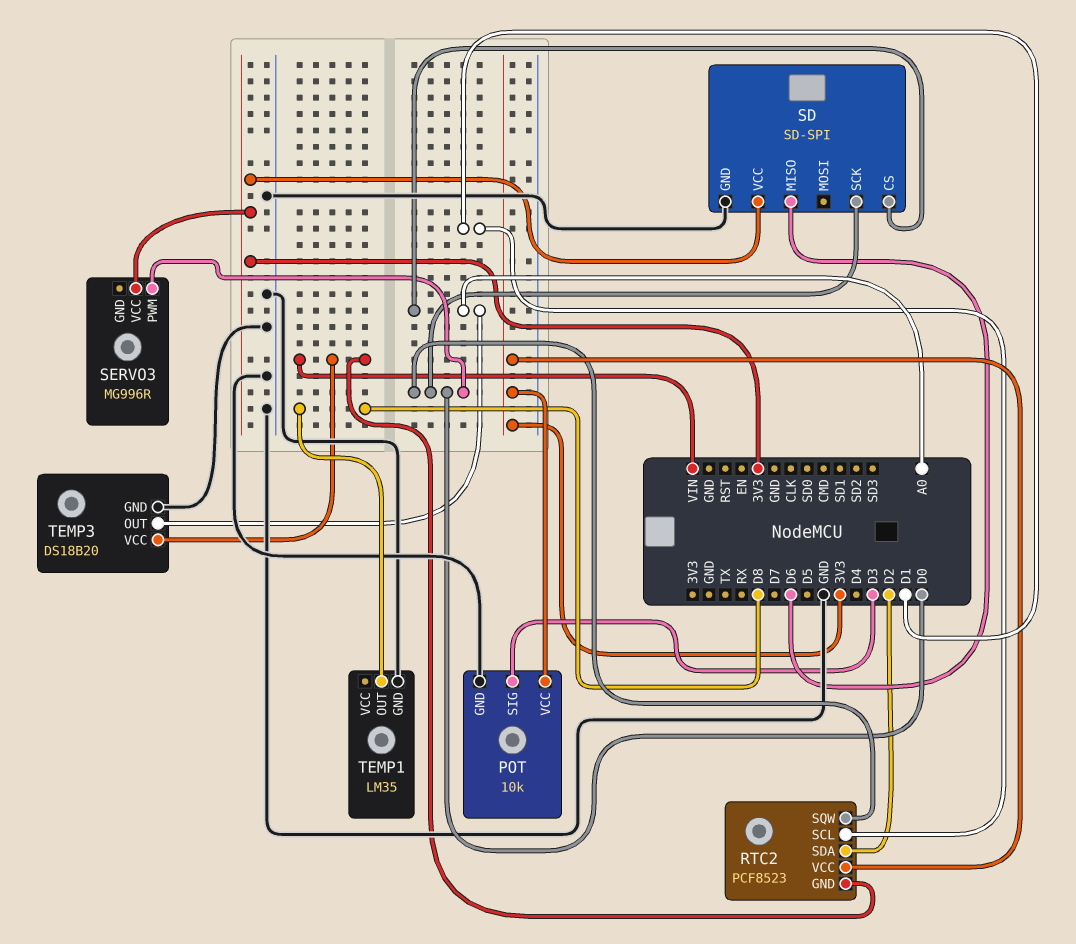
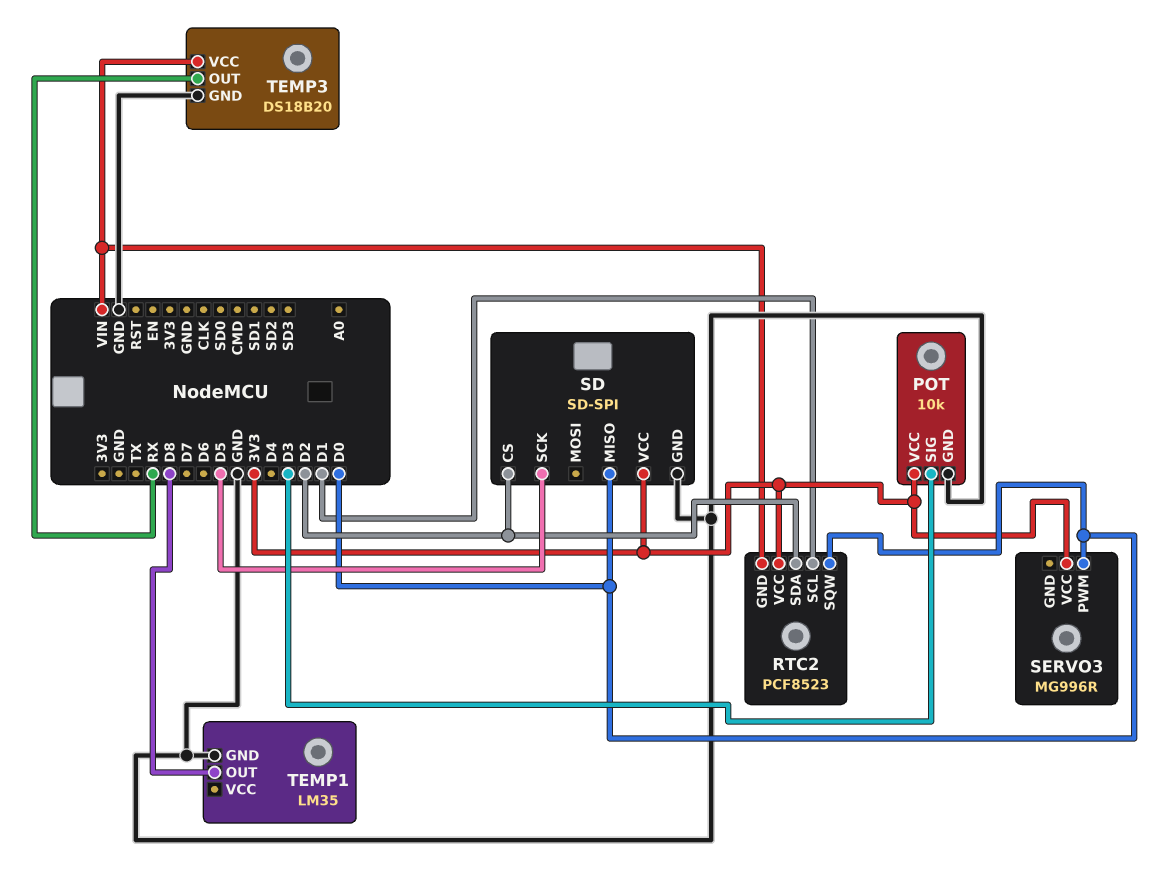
SD pin CS: A0 -> D2
SD pin MISO: D6 -> D0
SD pin SCK: D0 -> D5
TEMP3 pin OUT: A0 -> RX

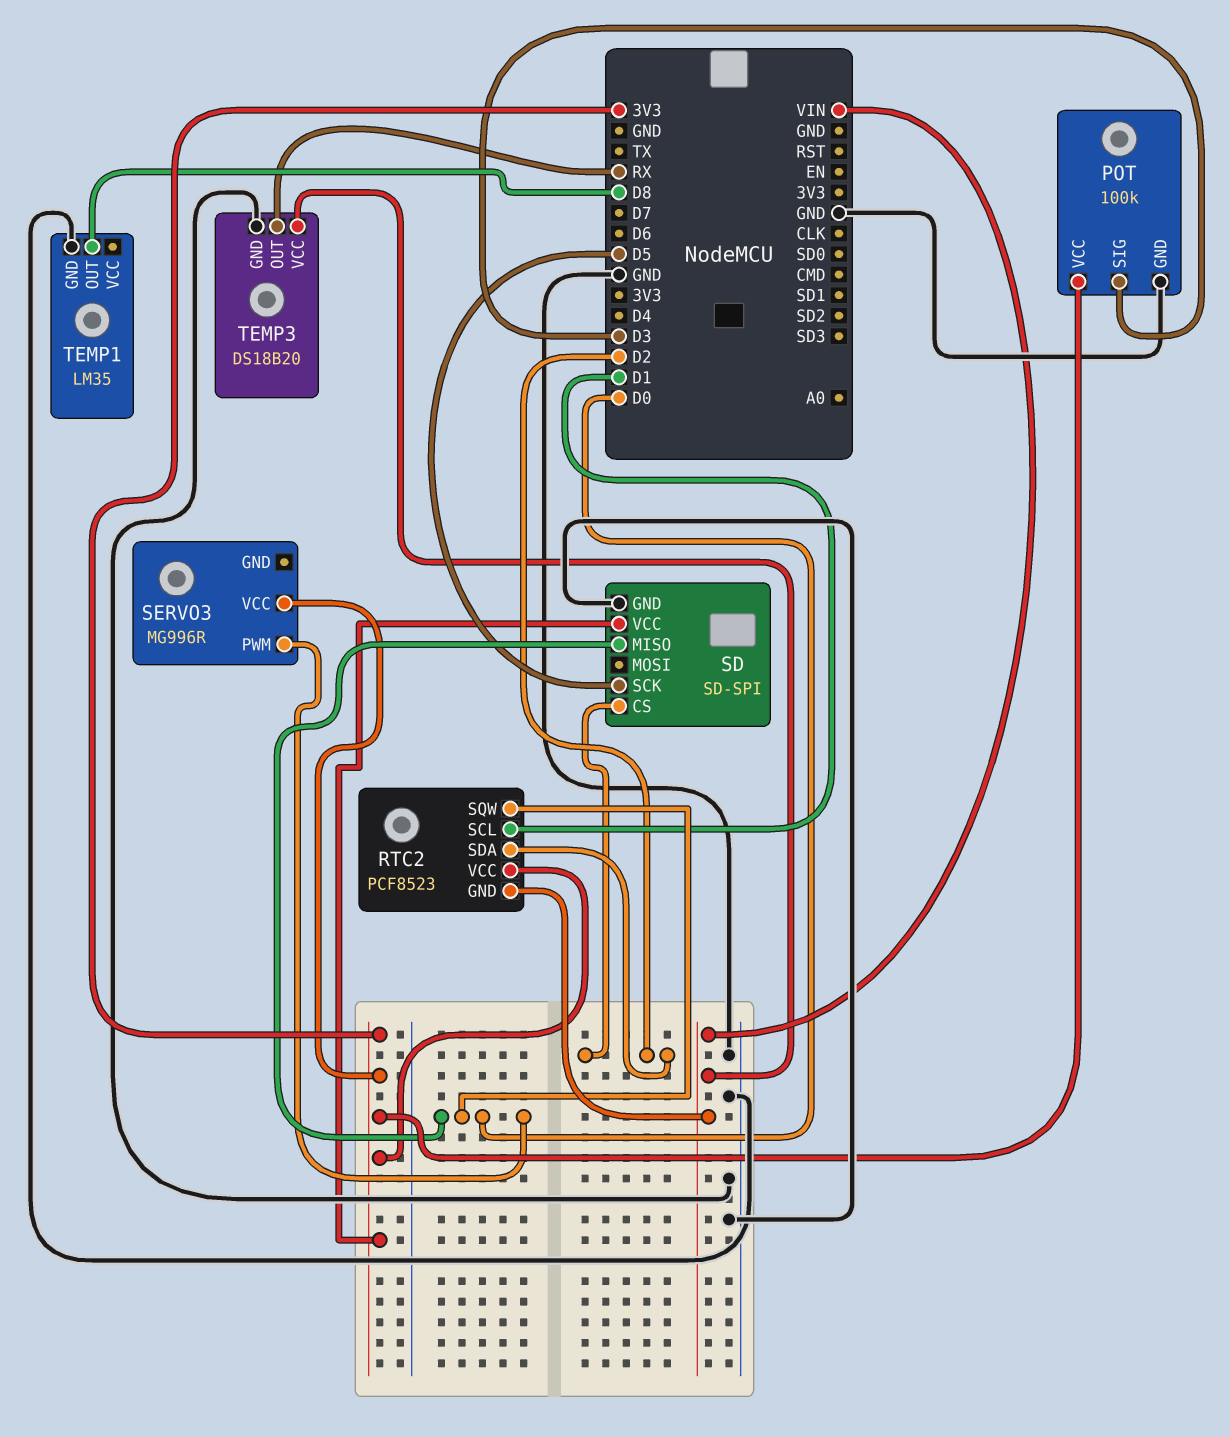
POT: 10k -> 100k

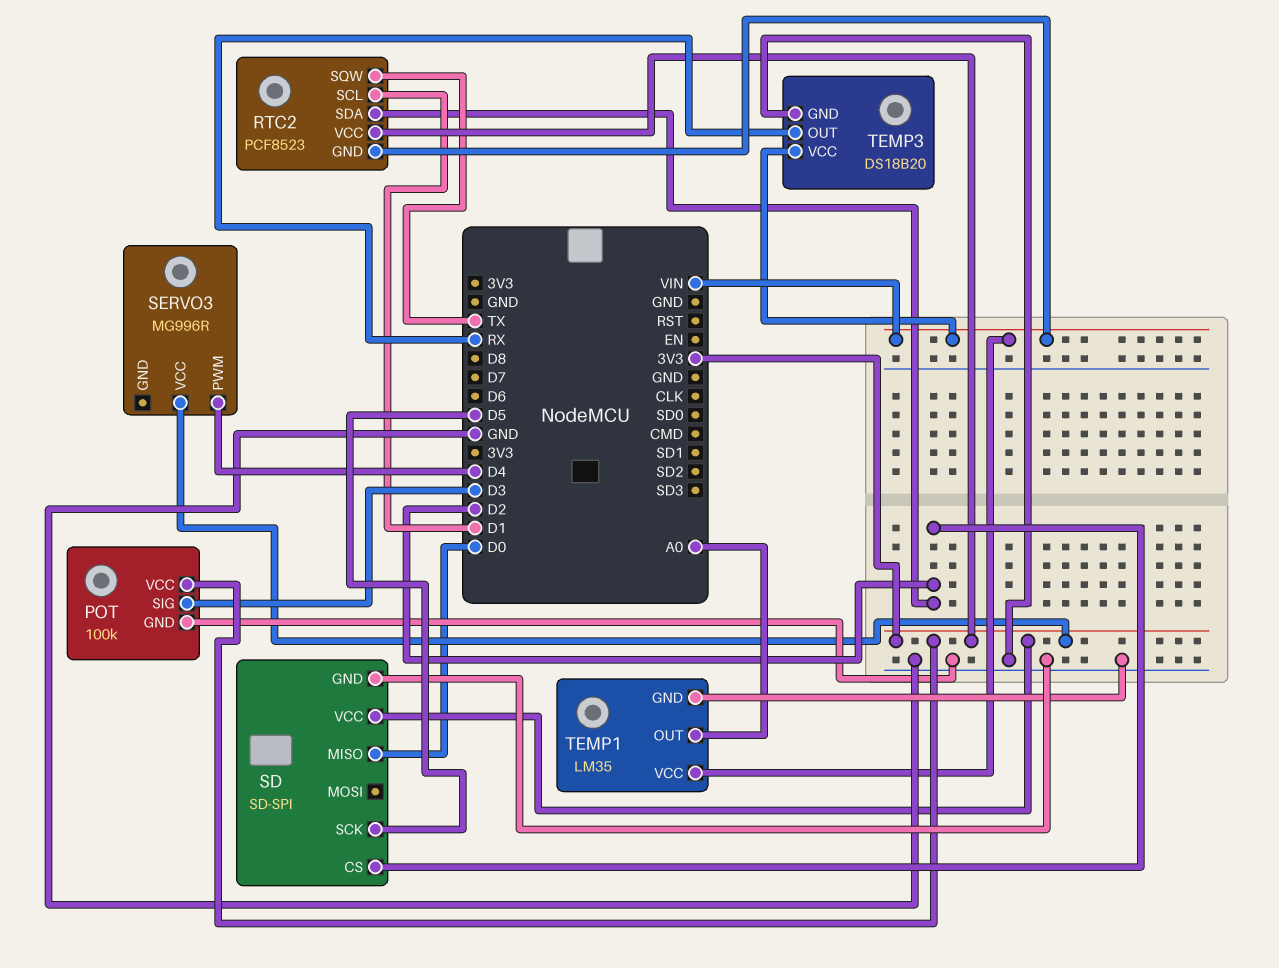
RTC2 pin SQW: D0 -> TX
SERVO3 pin PWM: D0 -> D4
TEMP1 pin OUT: D8 -> A0
TEMP1 pin VCC: none -> VIN

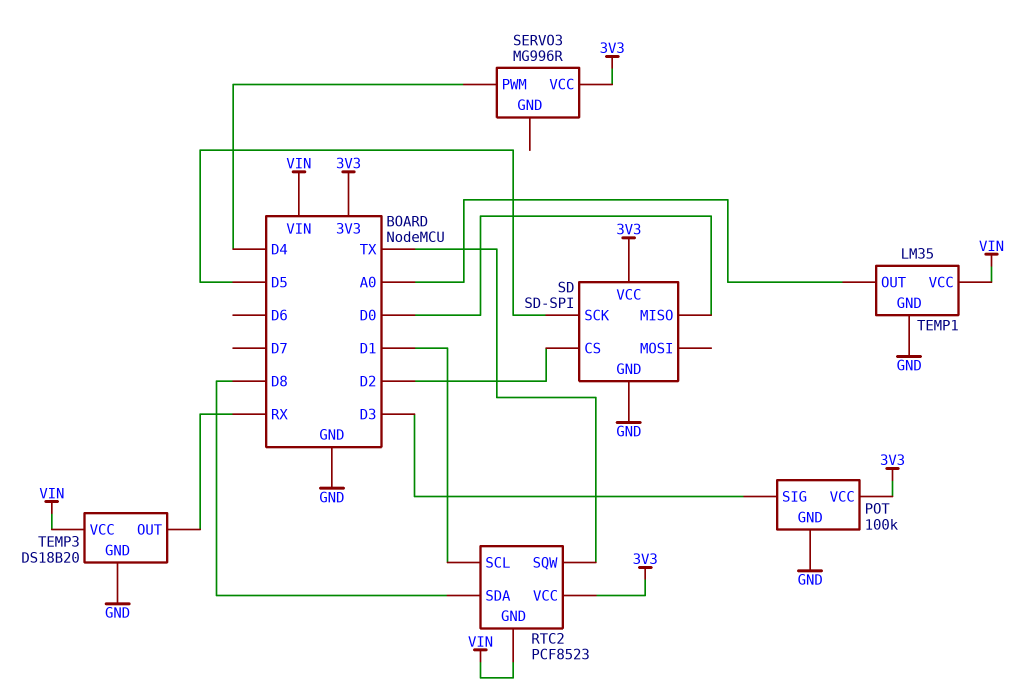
RTC2 pin SDA: D2 -> D8

